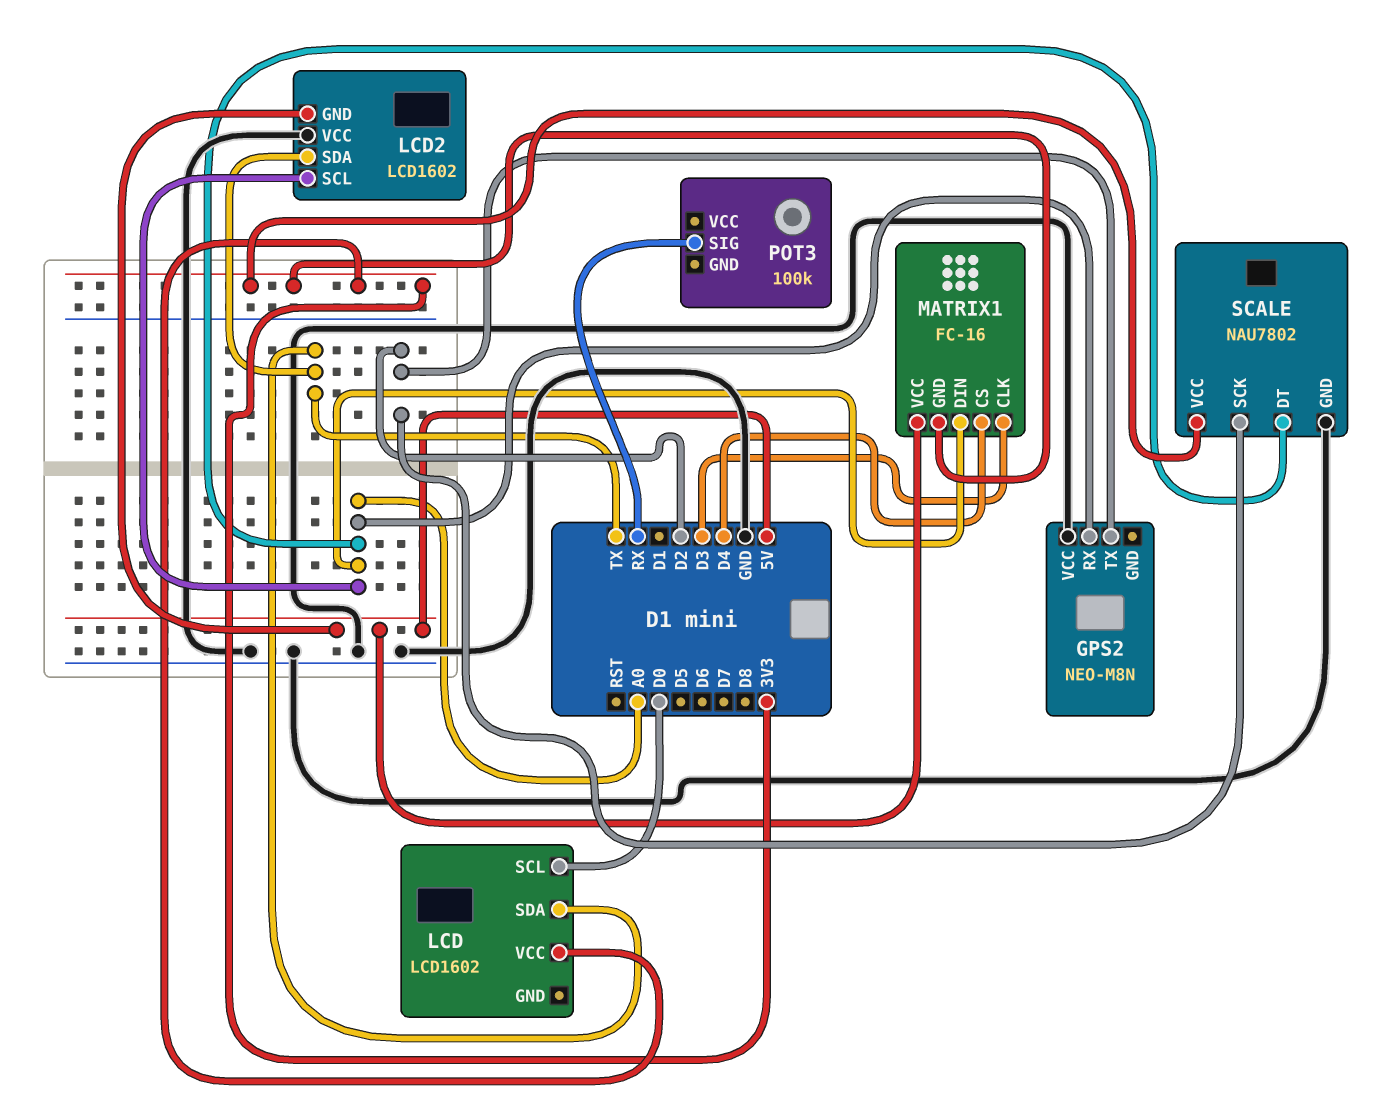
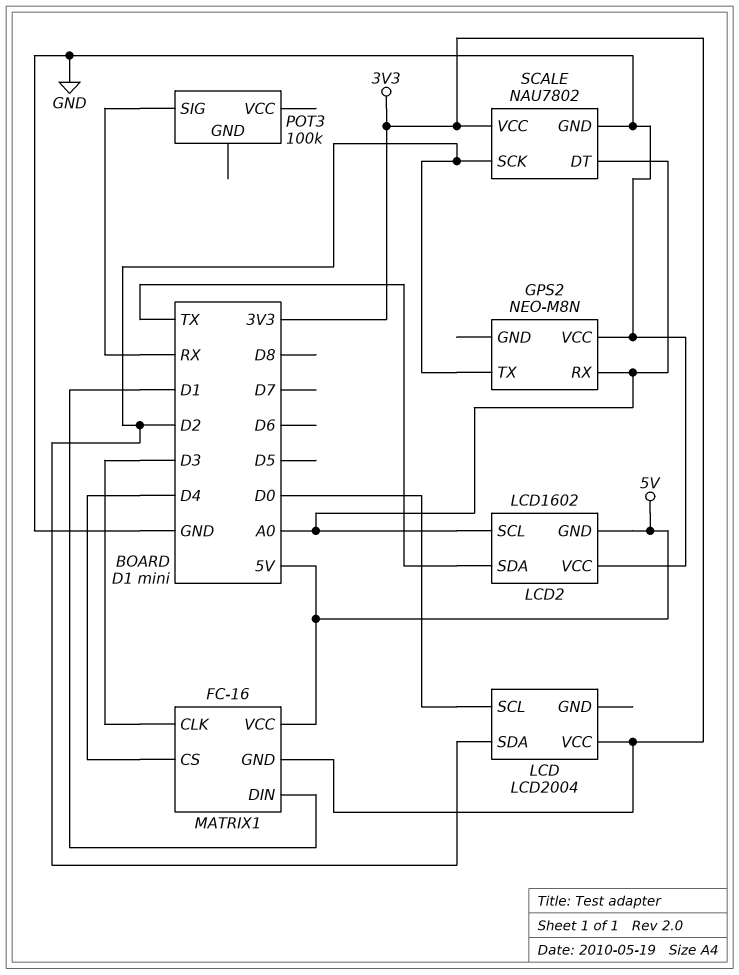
LCD: LCD1602 -> LCD2004
LCD pin SDA: TX -> D2
MATRIX1 pin DIN: A0 -> D1

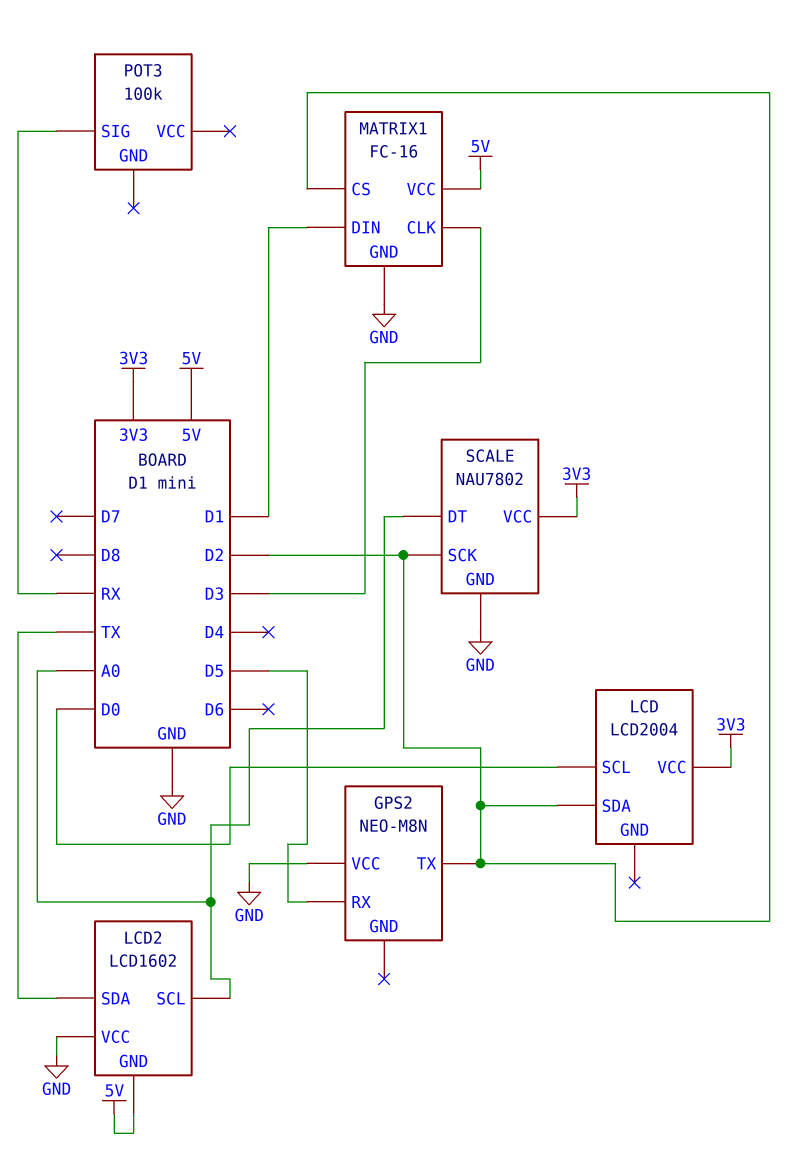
GPS2 pin RX: A0 -> D5
MATRIX1 pin CS: D4 -> D2
MATRIX1 pin GND: 3V3 -> GND

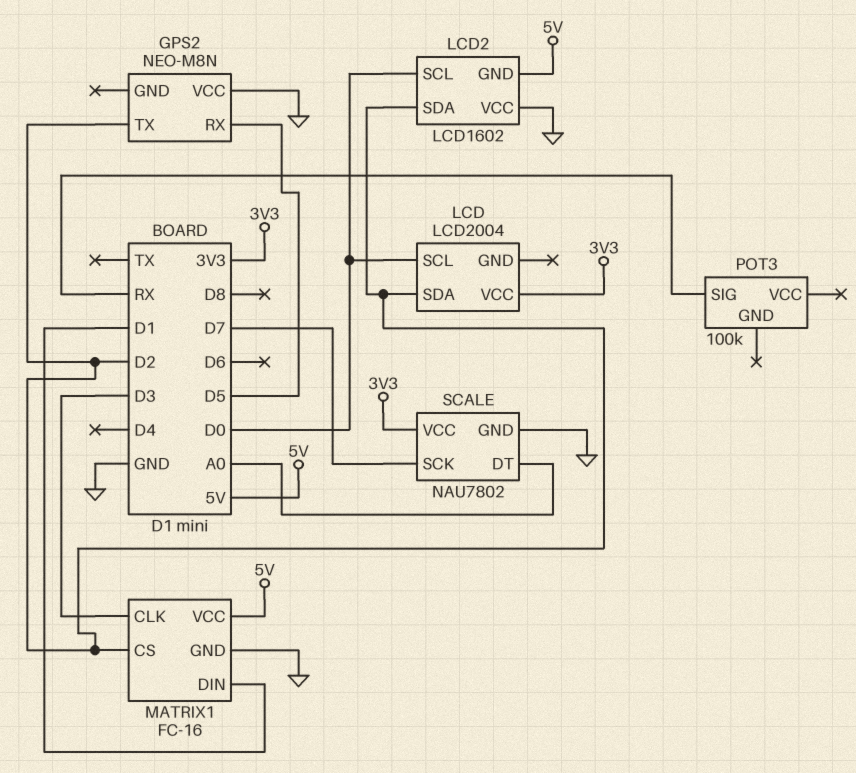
LCD2 pin SCL: A0 -> D0
LCD2 pin SDA: TX -> D2
SCALE pin SCK: D2 -> D7

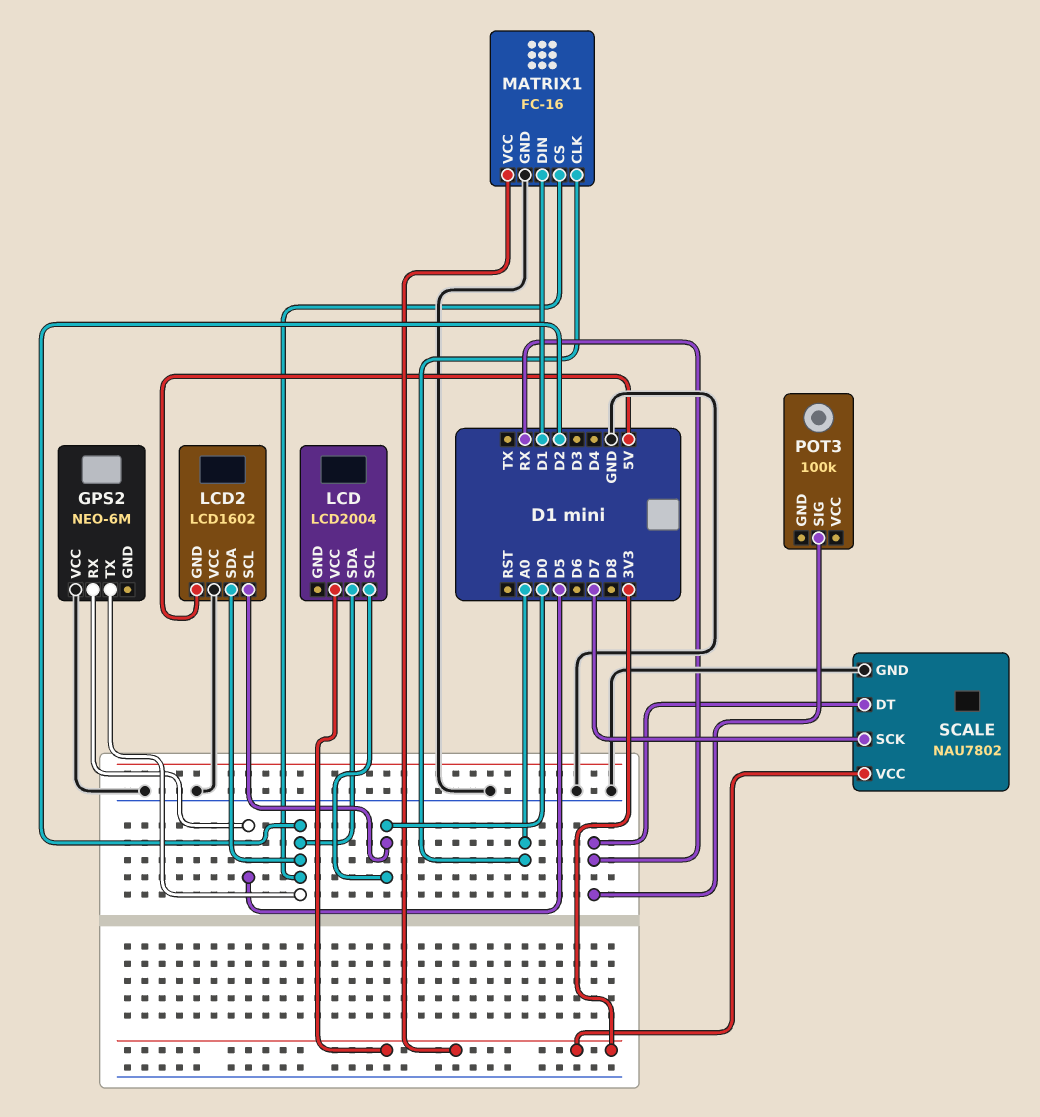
GPS2: NEO-M8N -> NEO-6M
MATRIX1 pin CLK: D3 -> A0
MATRIX1 pin VCC: 5V -> 3V3
SCALE pin DT: A0 -> RX

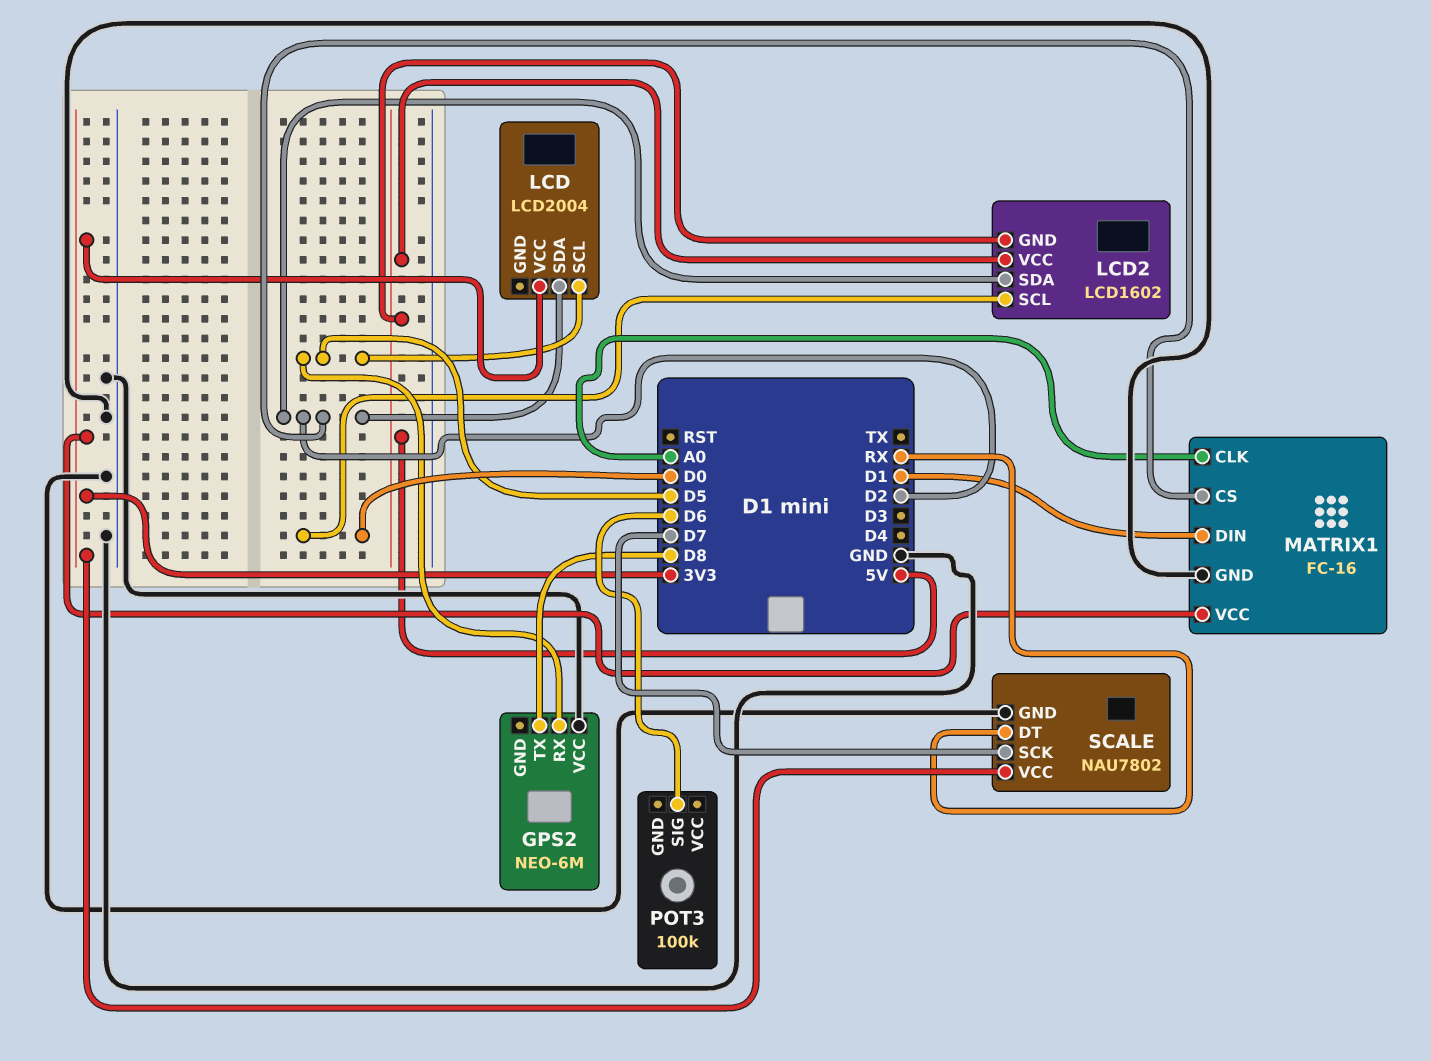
GPS2 pin TX: D2 -> D8
LCD pin SCL: D0 -> D5
LCD2 pin VCC: GND -> 5V
POT3 pin SIG: RX -> D6

